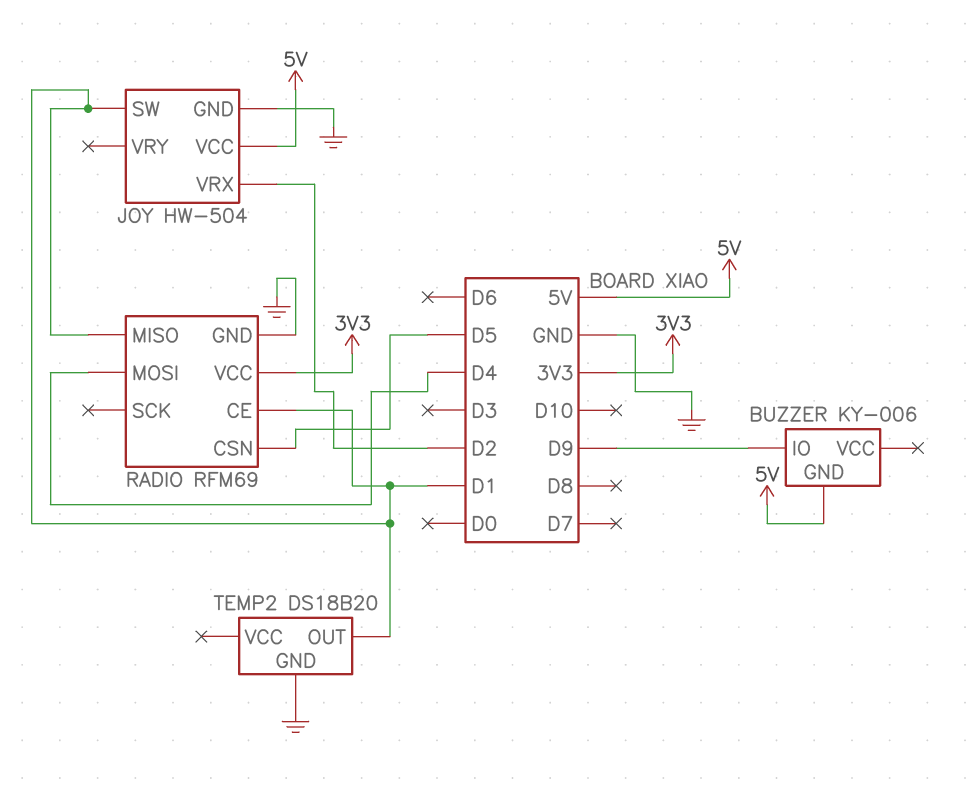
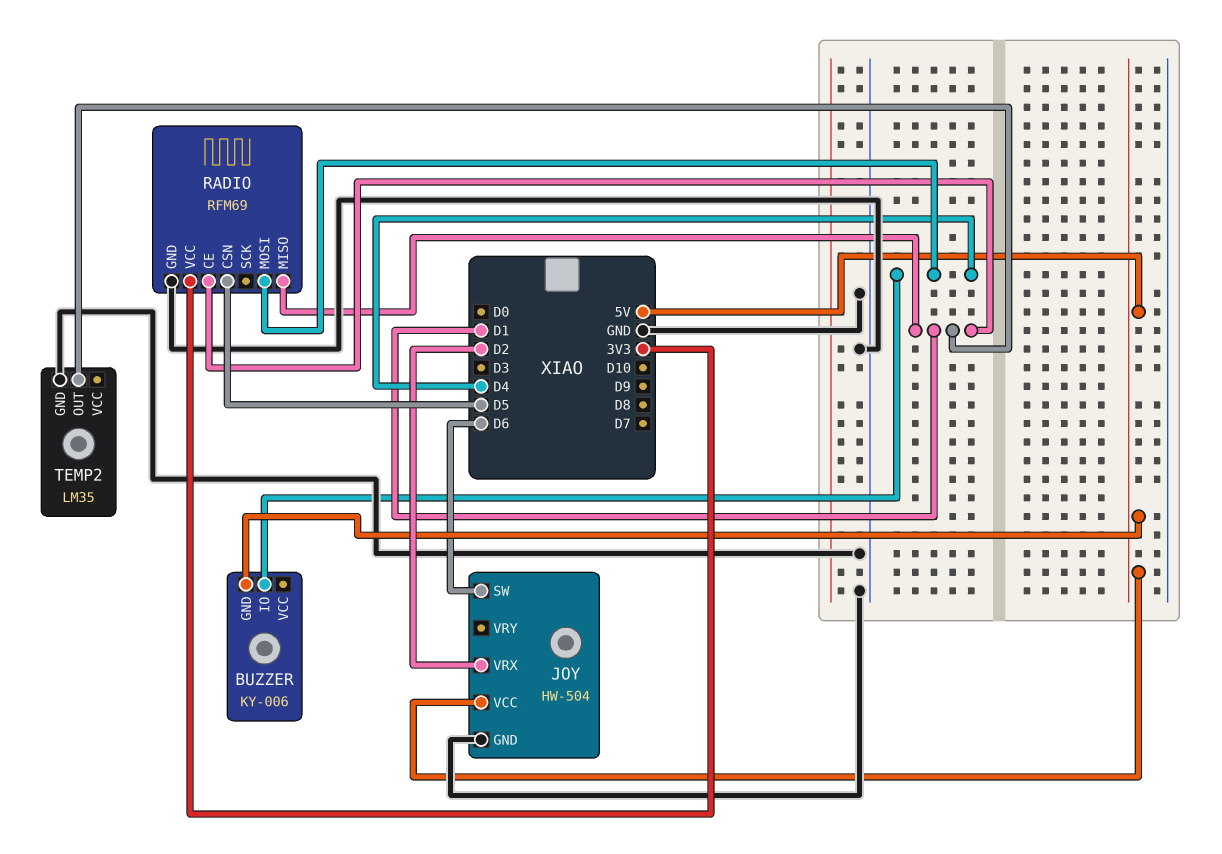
BUZZER pin IO: D9 -> D4
JOY pin SW: D1 -> D6
TEMP2: DS18B20 -> LM35

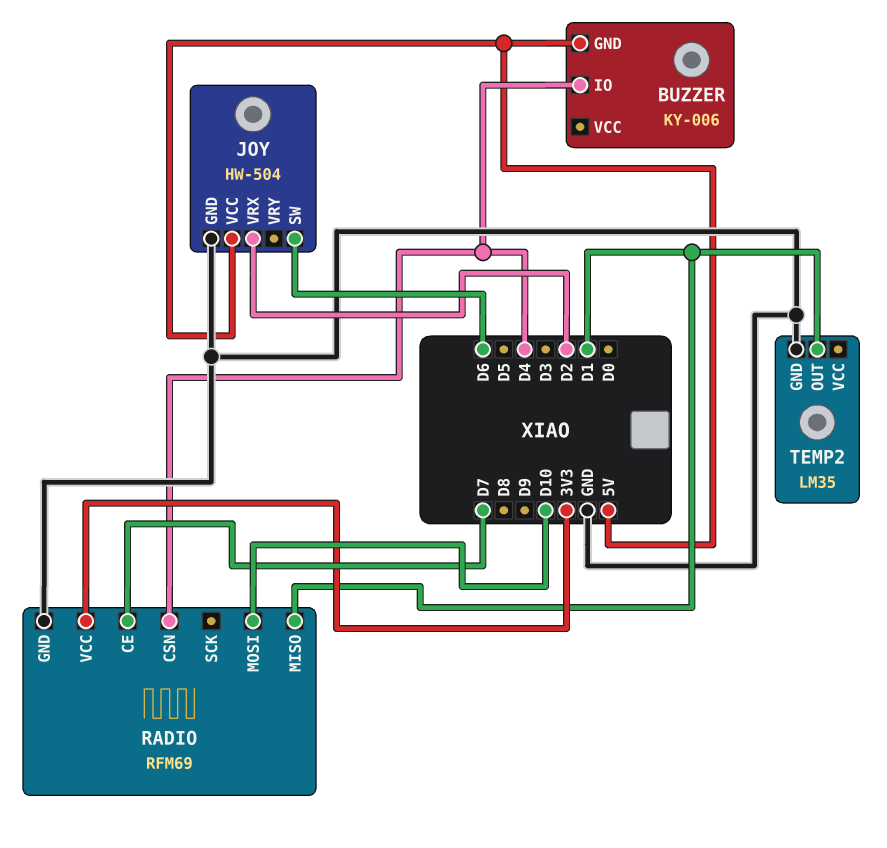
RADIO pin CE: D1 -> D7
RADIO pin CSN: D5 -> D4
RADIO pin MOSI: D4 -> D10

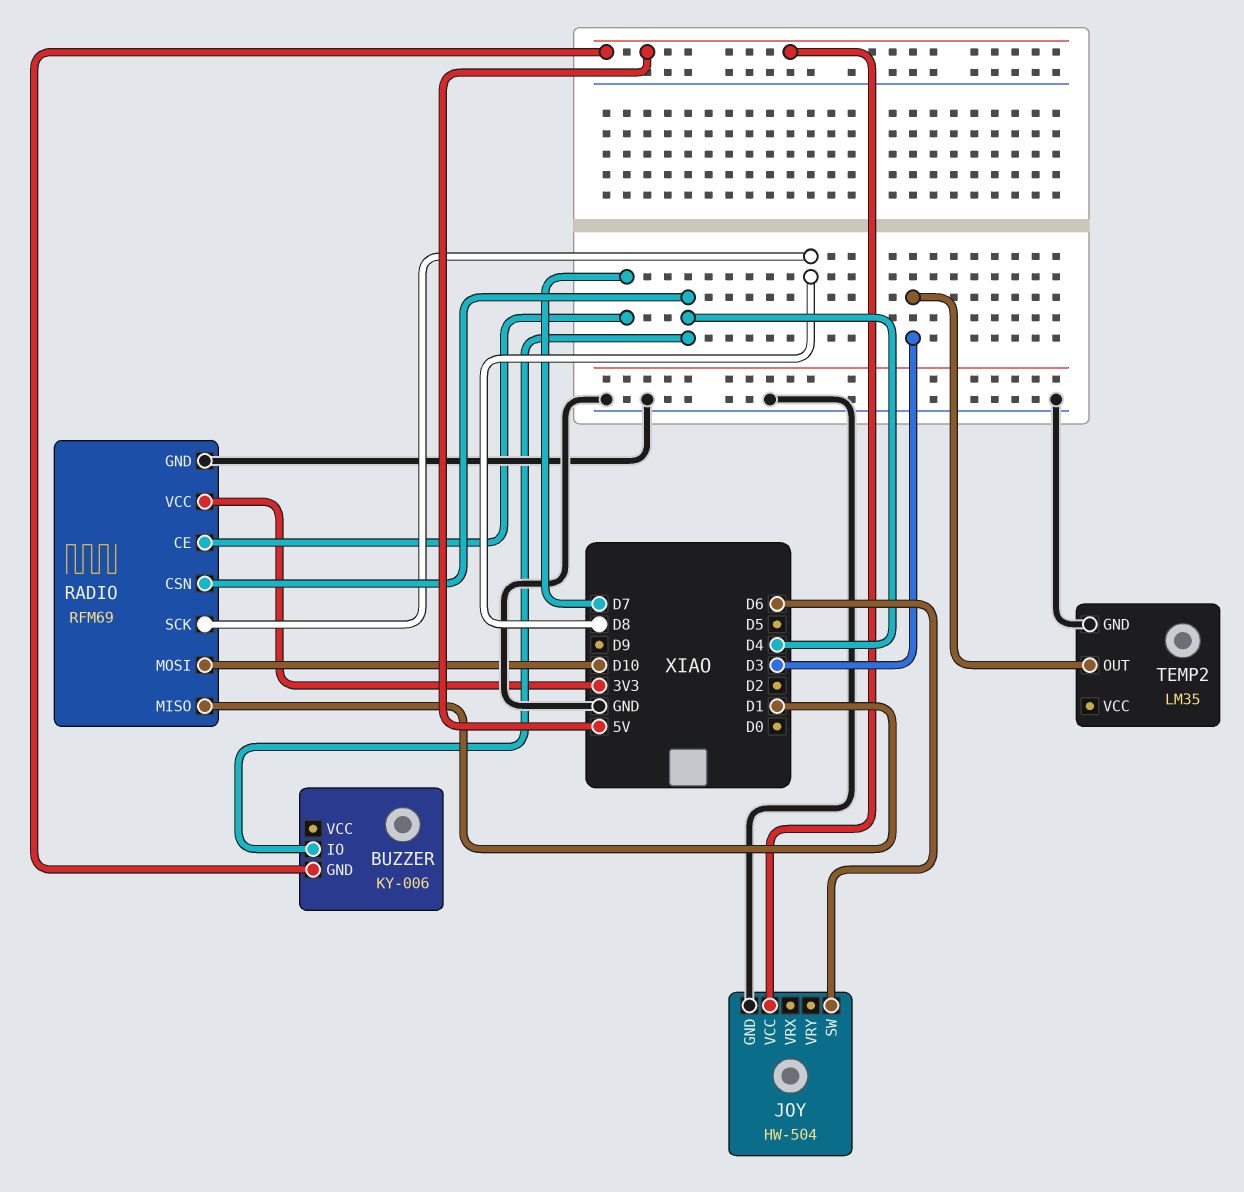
JOY pin VRX: D2 -> none
RADIO pin SCK: none -> D8
TEMP2 pin OUT: D1 -> D3

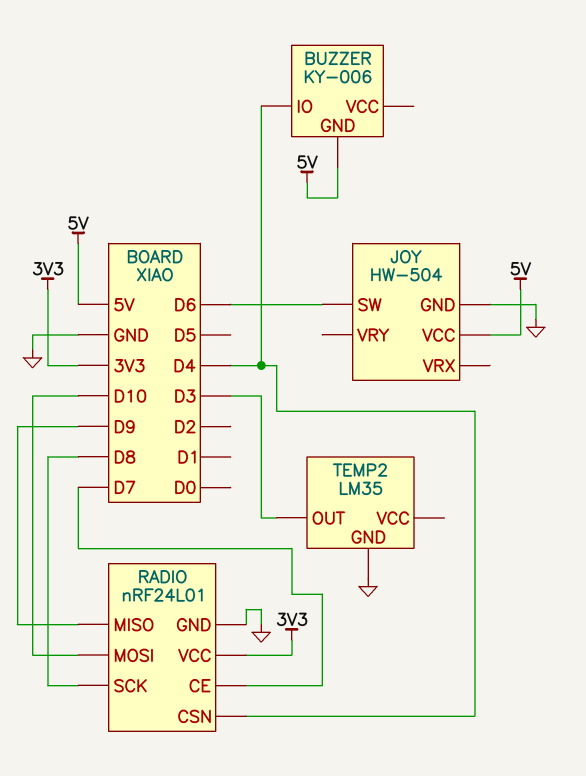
RADIO: RFM69 -> nRF24L01
RADIO pin MISO: D1 -> D9

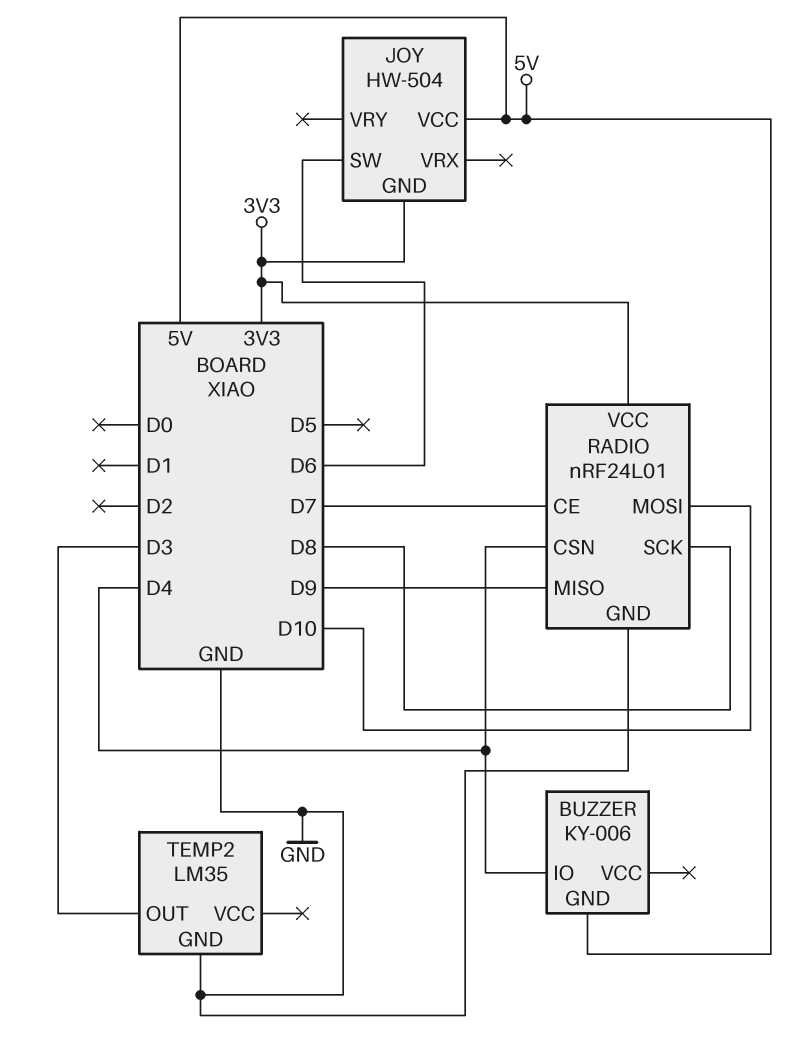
JOY pin GND: GND -> 3V3

